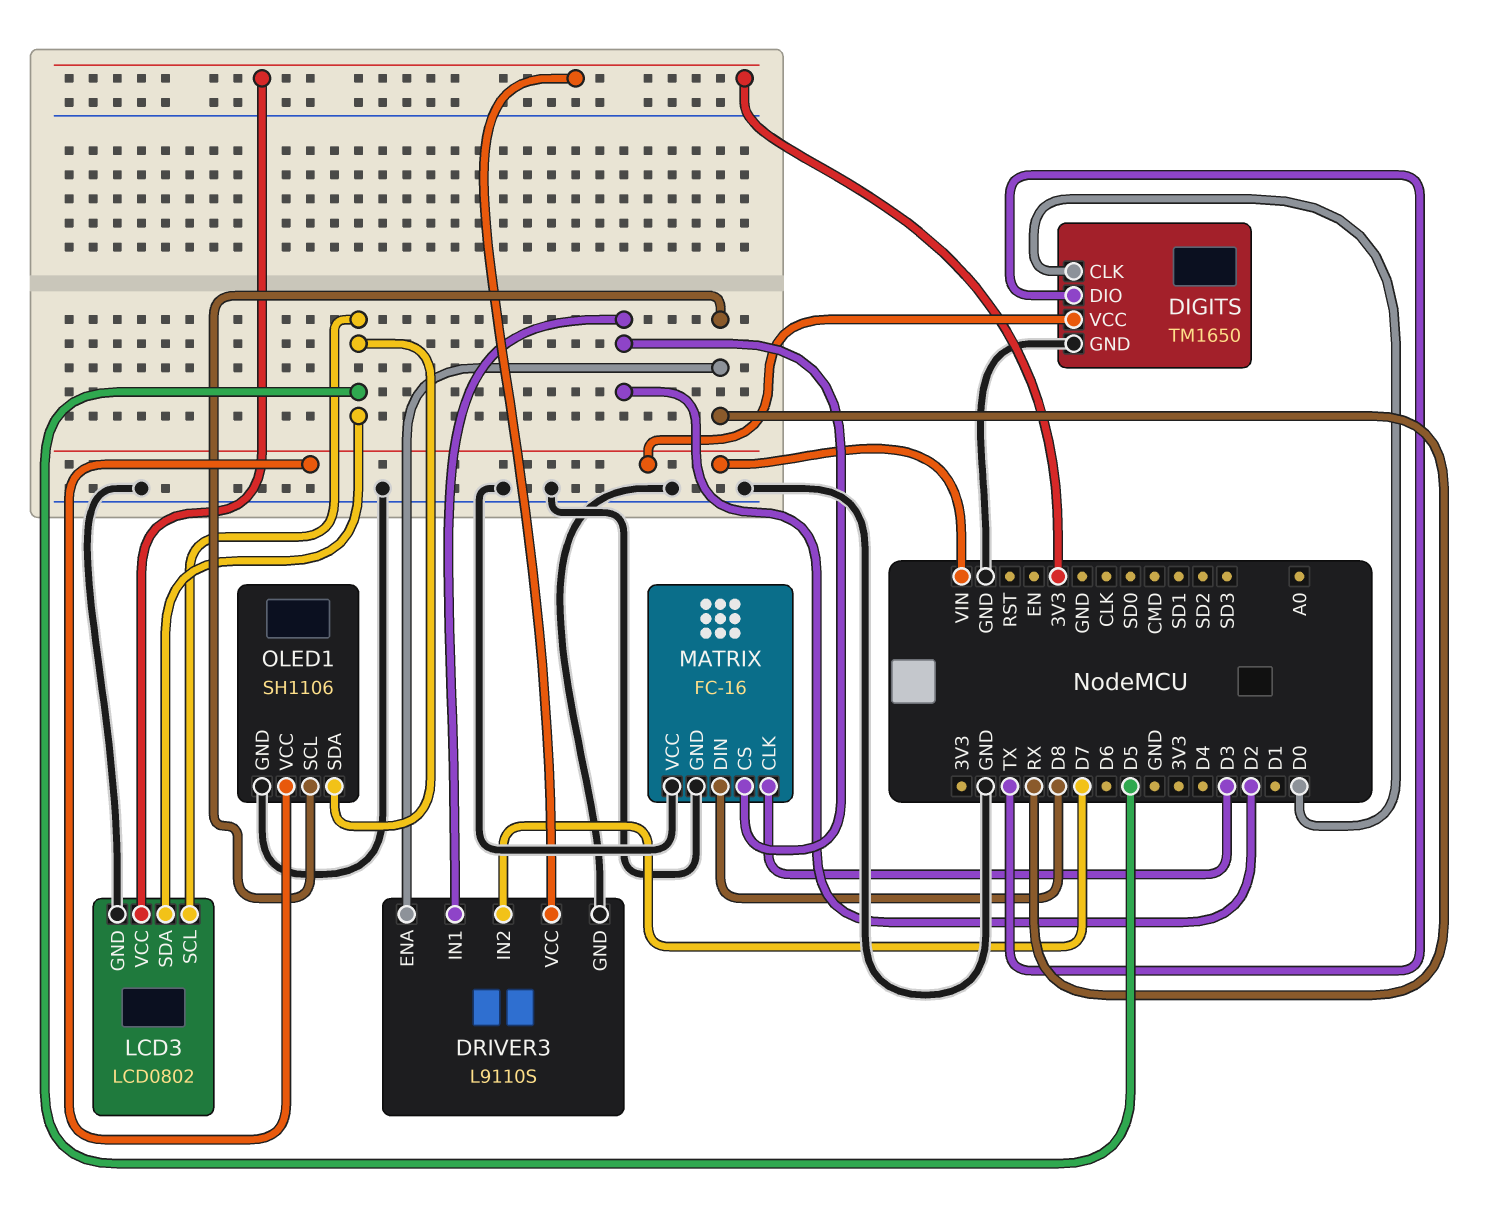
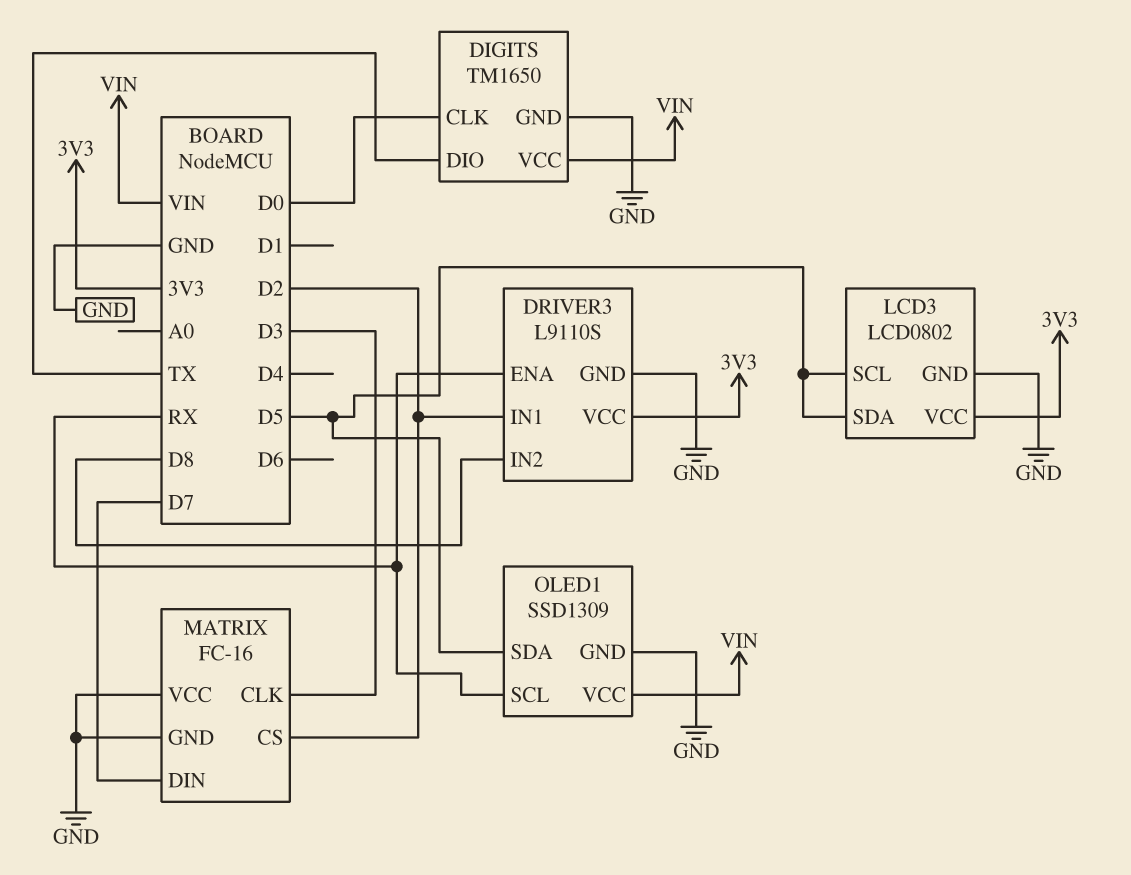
DRIVER3 pin IN2: D7 -> D8
MATRIX pin DIN: D8 -> D7
OLED1: SH1106 -> SSD1309

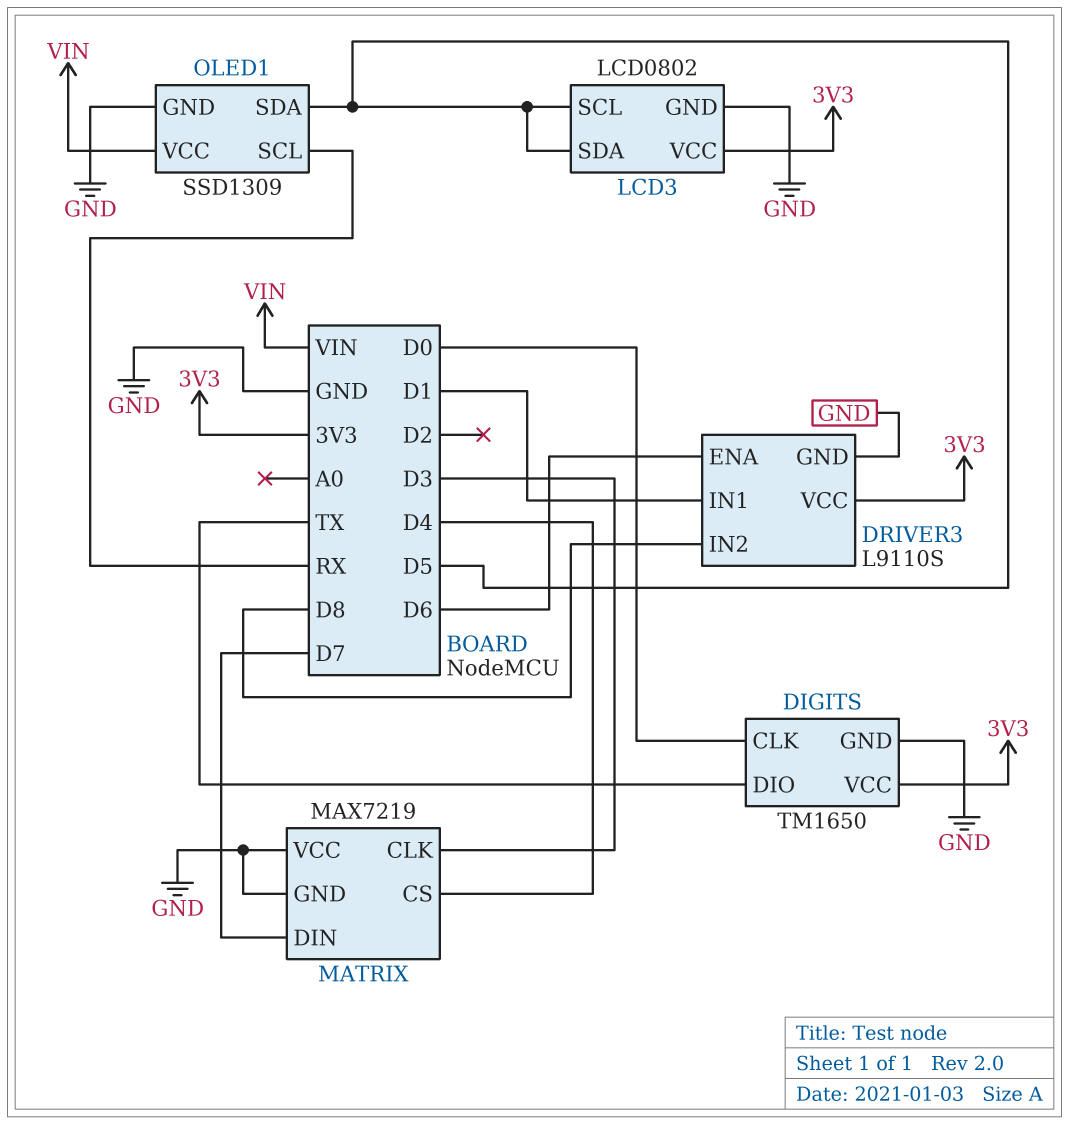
DIGITS pin VCC: VIN -> 3V3
DRIVER3 pin ENA: RX -> D6
DRIVER3 pin IN1: D2 -> D1
MATRIX: FC-16 -> MAX7219
MATRIX pin CS: D2 -> D4

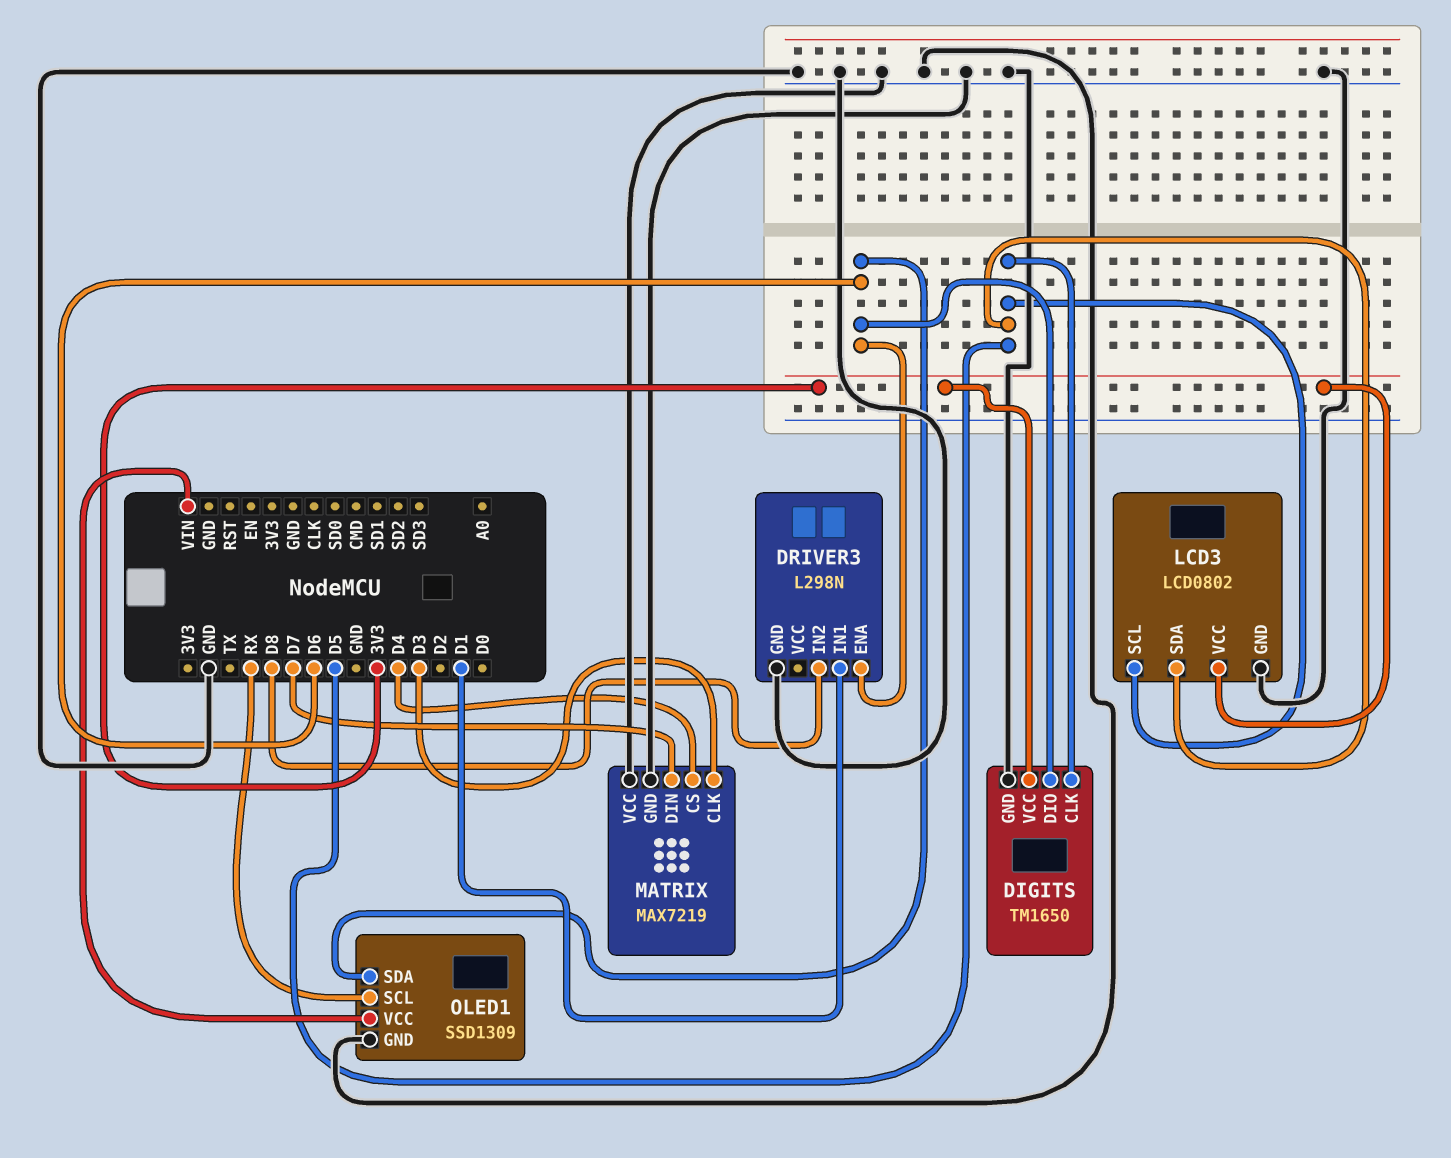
DIGITS pin CLK: D0 -> D5
DIGITS pin DIO: TX -> D6
DRIVER3: L9110S -> L298N
DRIVER3 pin VCC: 3V3 -> none
OLED1 pin SDA: D5 -> D6

